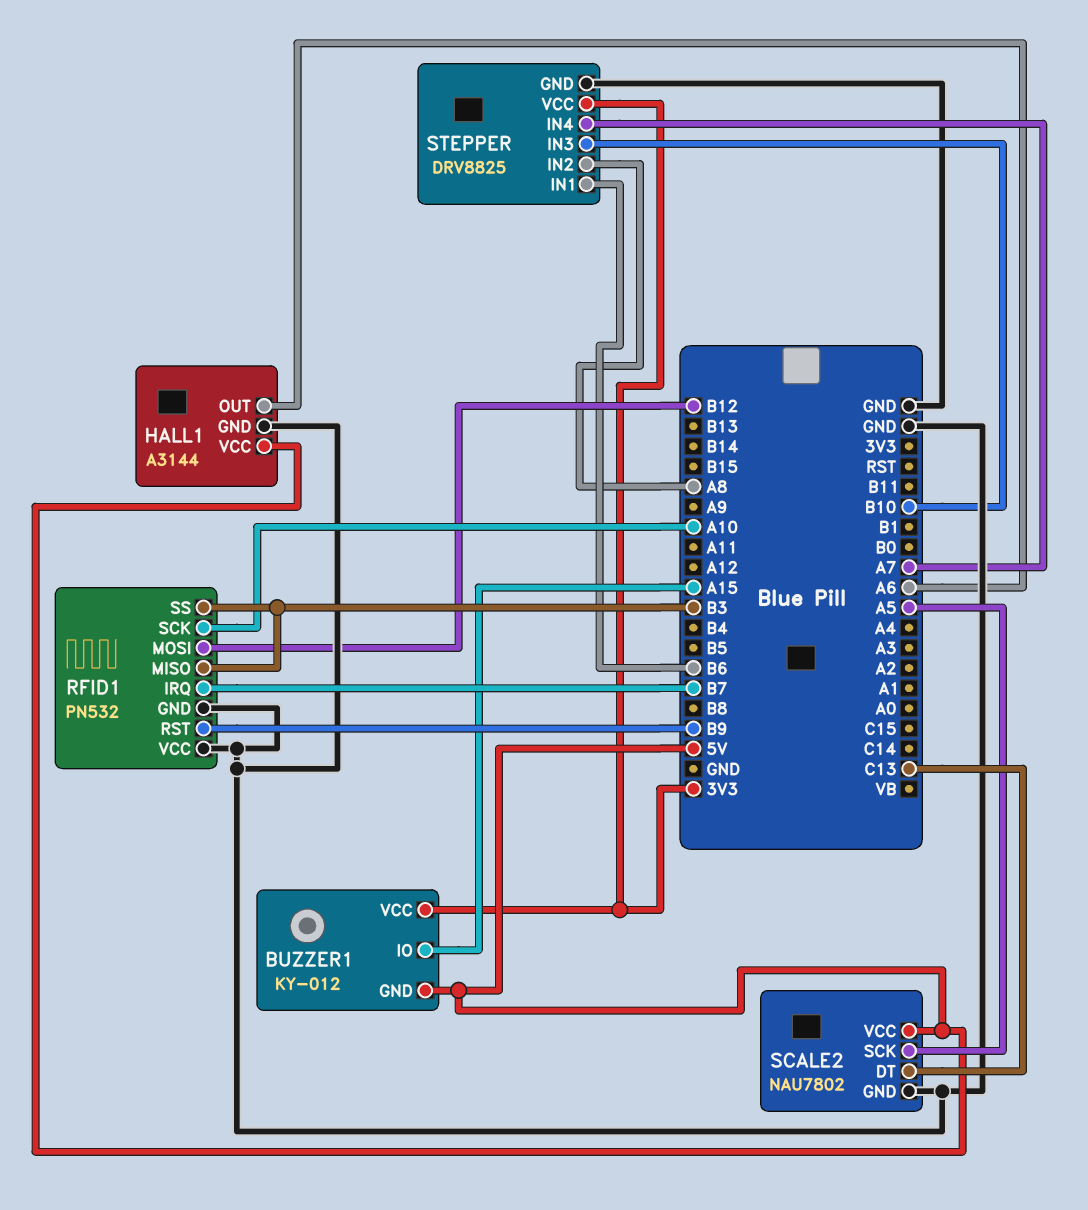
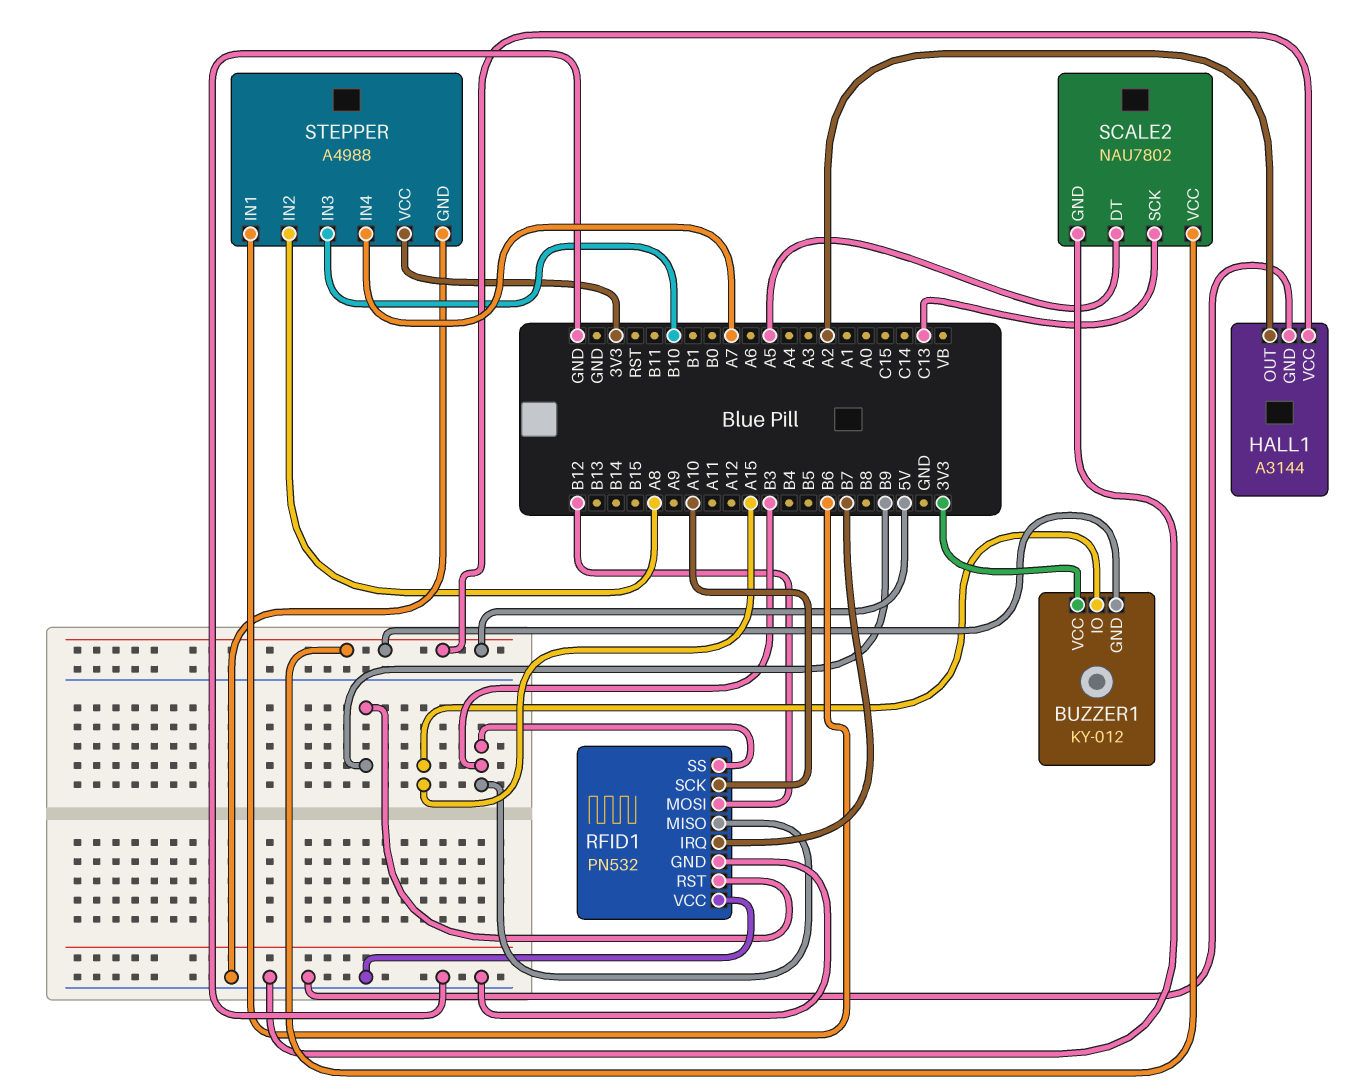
HALL1 pin OUT: A6 -> A2
SCALE2 pin DT: C13 -> A5
SCALE2 pin SCK: A5 -> C13
STEPPER: DRV8825 -> A4988

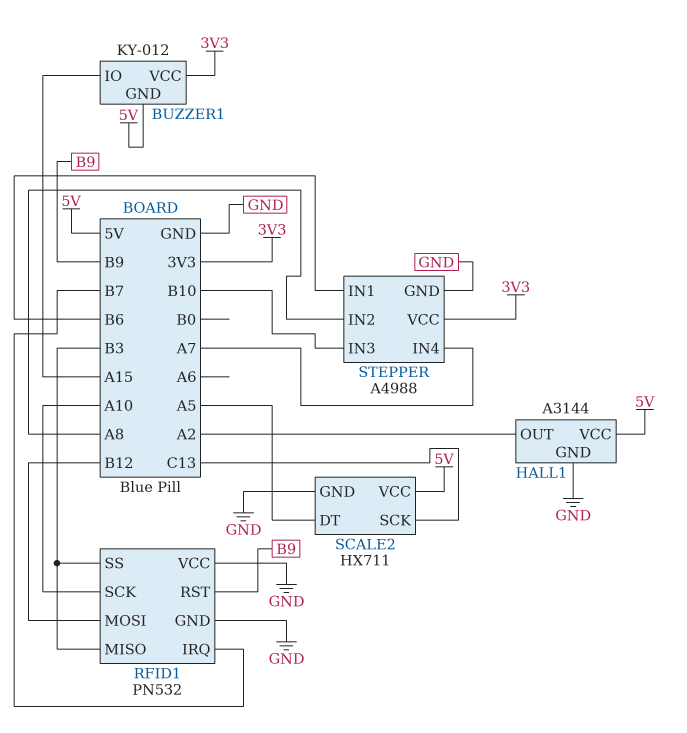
SCALE2: NAU7802 -> HX711

